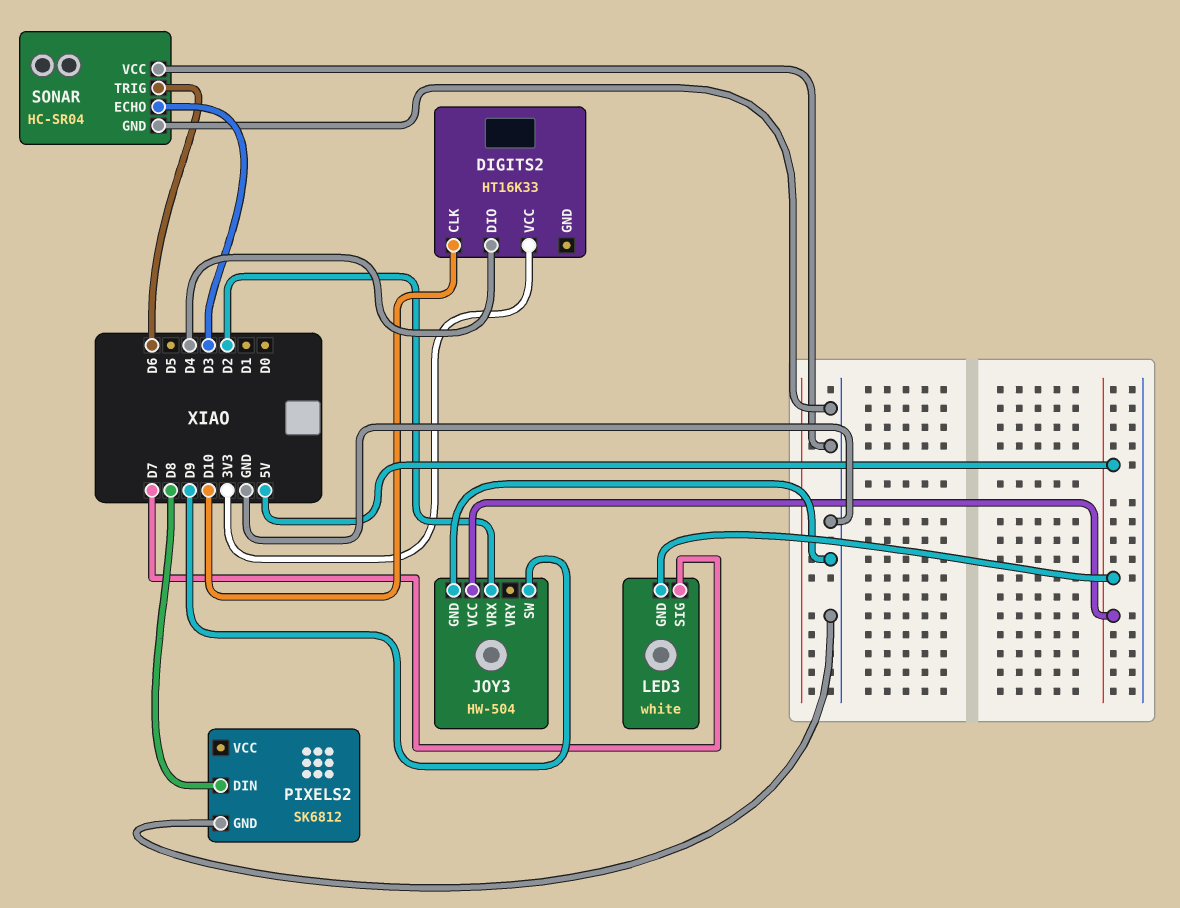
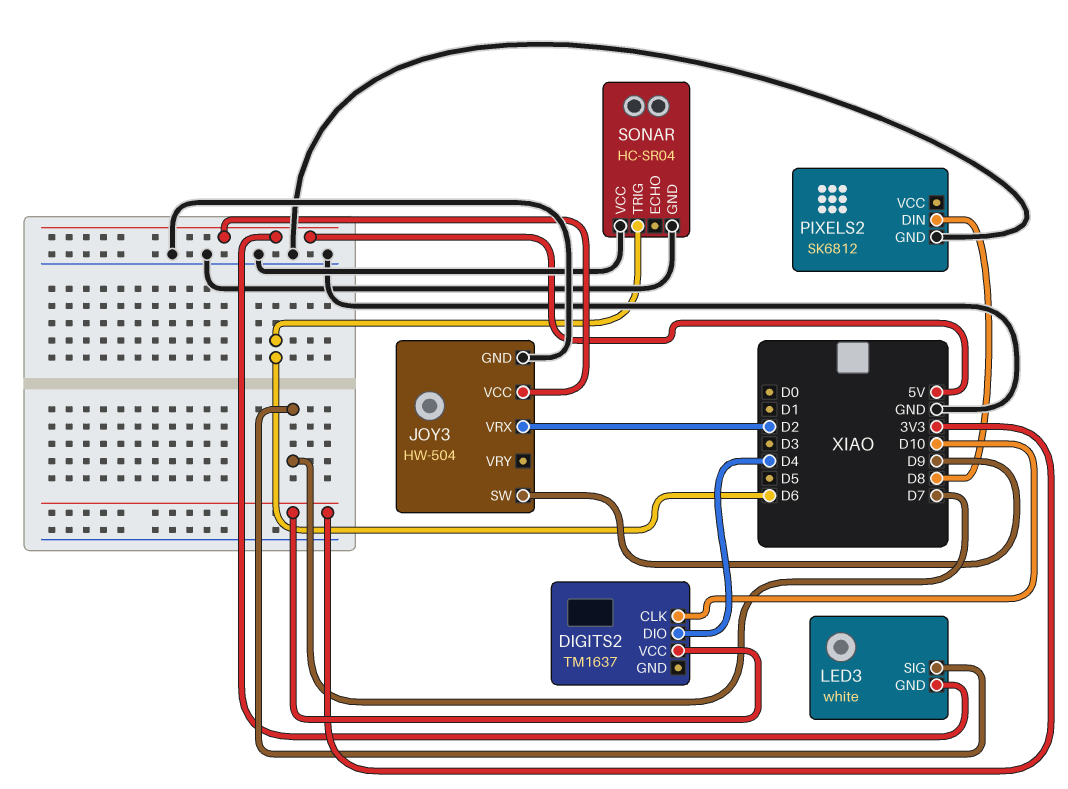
DIGITS2: HT16K33 -> TM1637
SONAR pin ECHO: D3 -> none

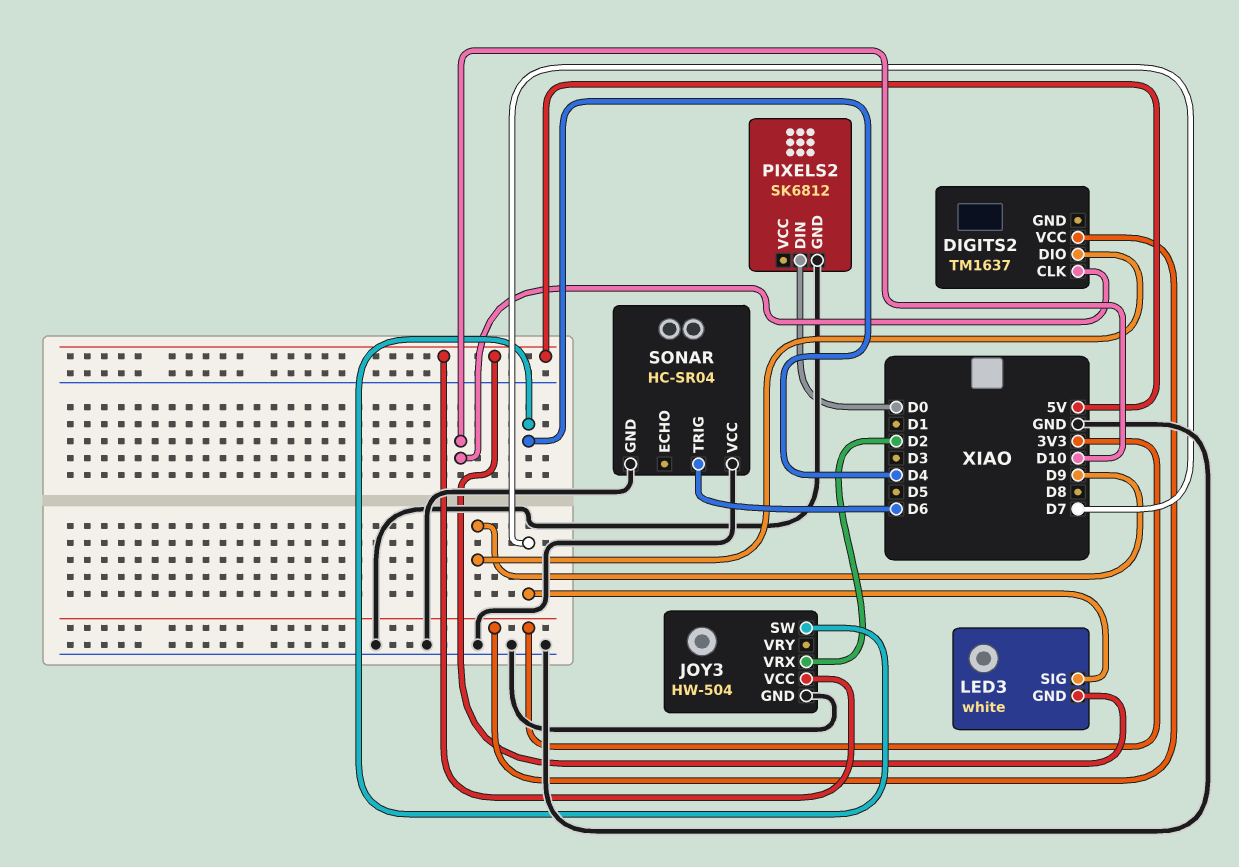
DIGITS2 pin DIO: D4 -> D9
JOY3 pin SW: D9 -> D4
PIXELS2 pin DIN: D8 -> D0

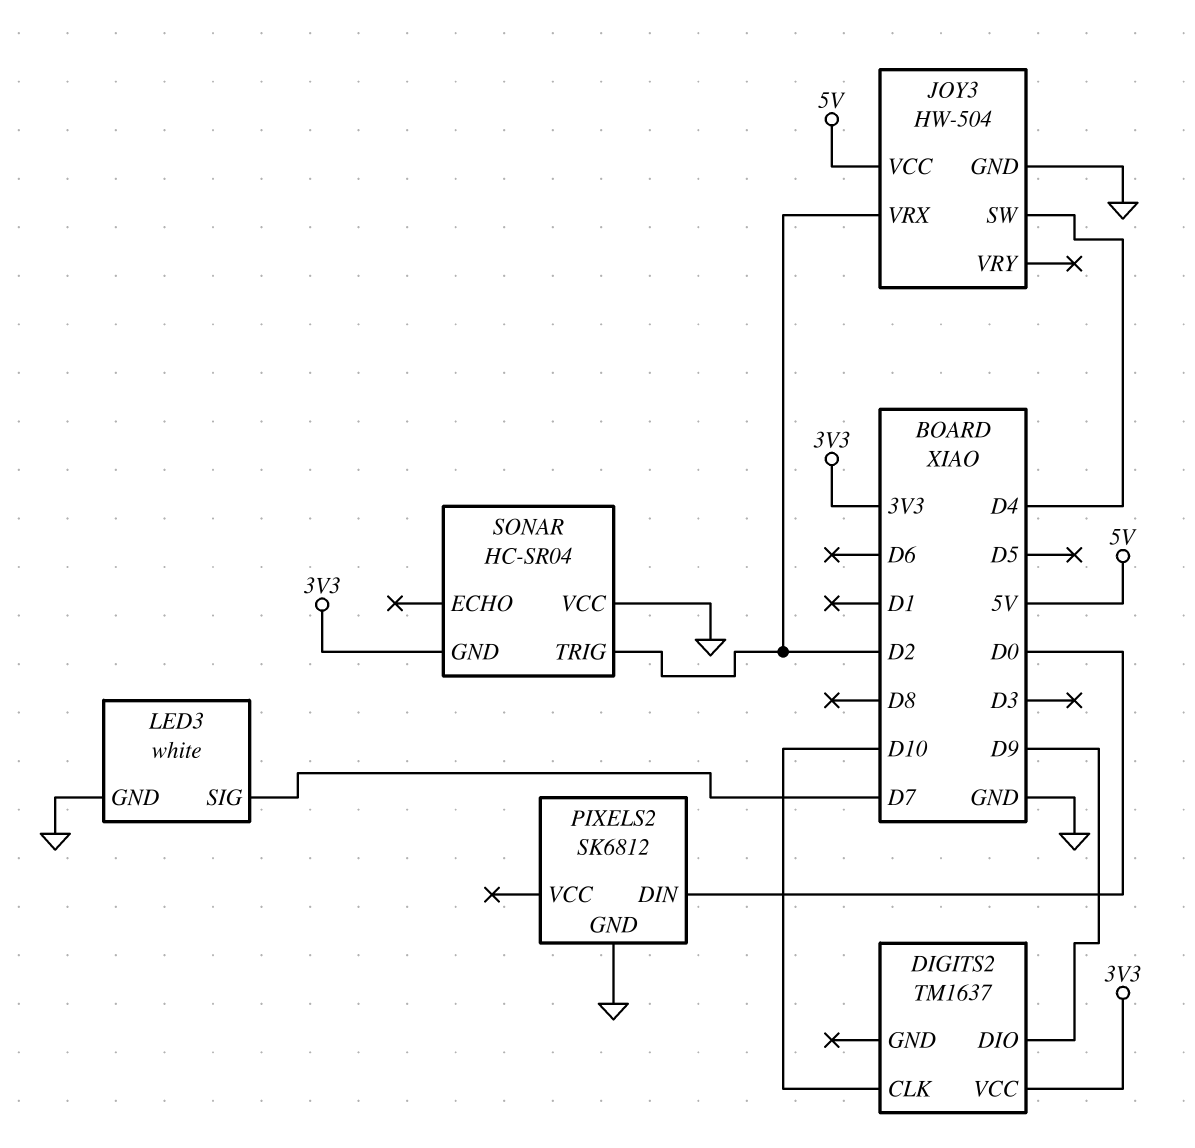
LED3 pin GND: 5V -> GND
SONAR pin GND: GND -> 3V3
SONAR pin TRIG: D6 -> D2

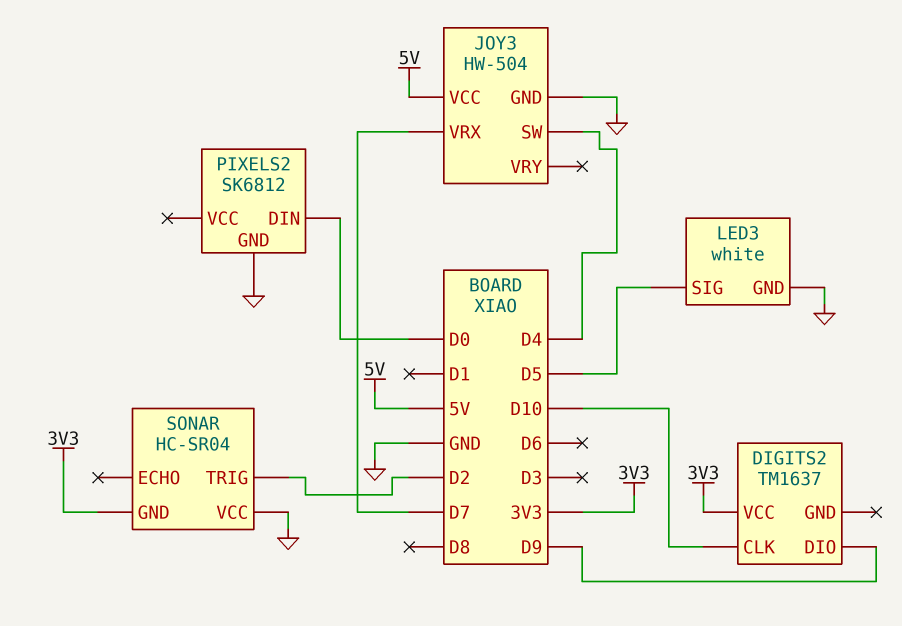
JOY3 pin VRX: D2 -> D7
LED3 pin SIG: D7 -> D5

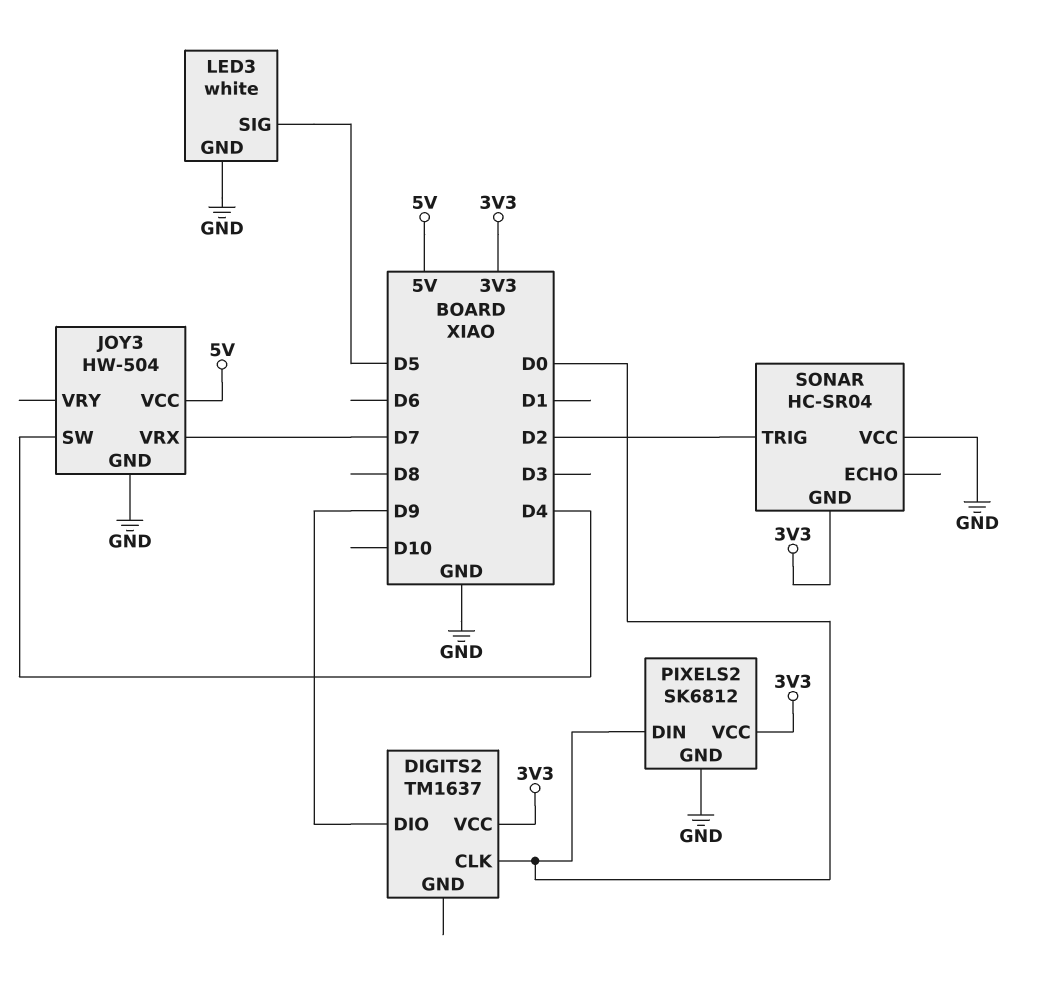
DIGITS2 pin CLK: D10 -> D0
PIXELS2 pin VCC: none -> 3V3

